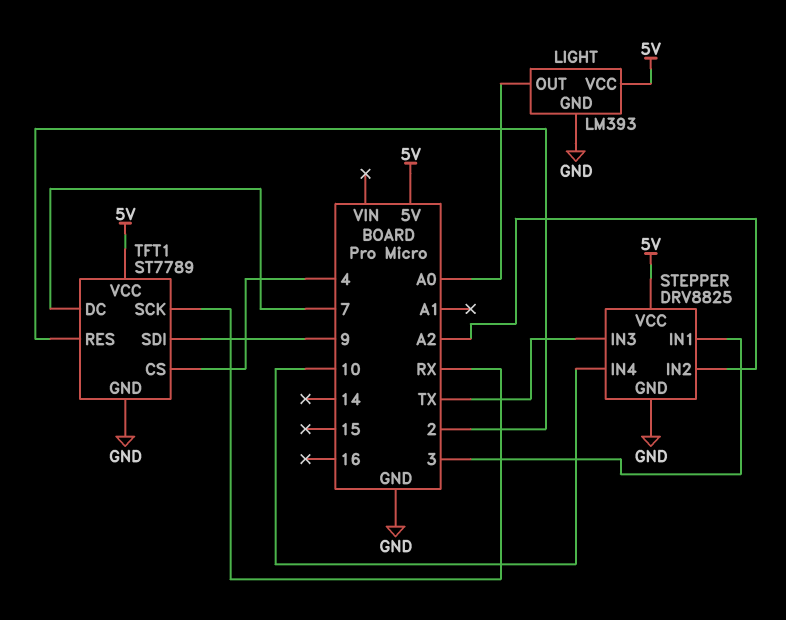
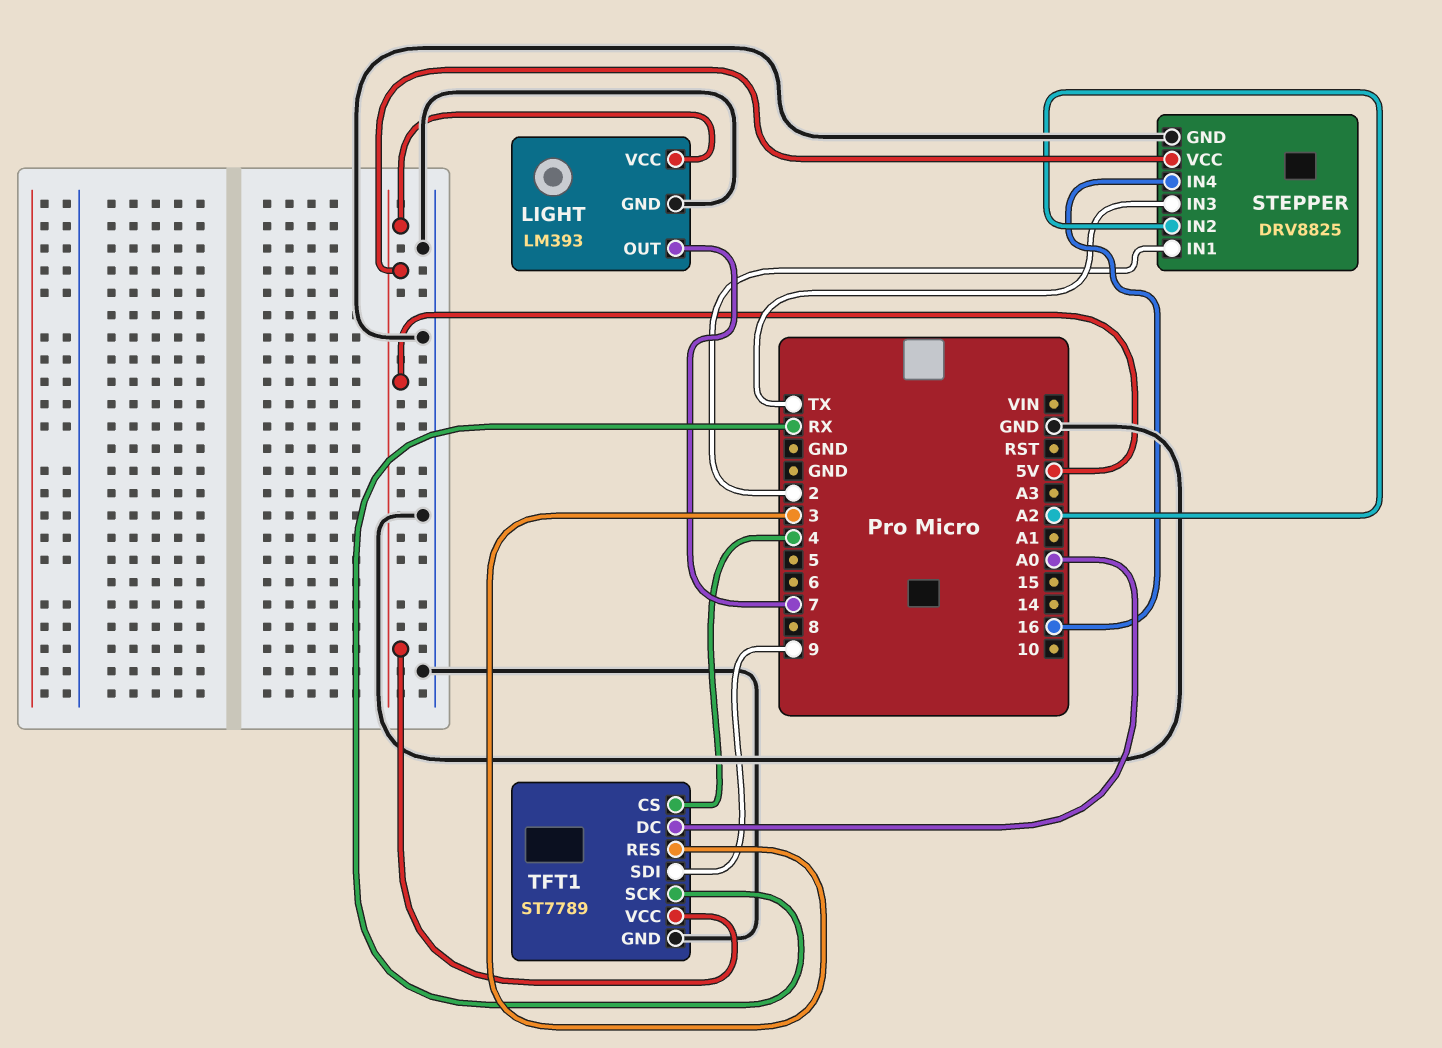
LIGHT pin OUT: A0 -> 7
STEPPER pin IN1: 3 -> 2
STEPPER pin IN4: 10 -> 16
TFT1 pin DC: 7 -> A0
TFT1 pin RES: 2 -> 3

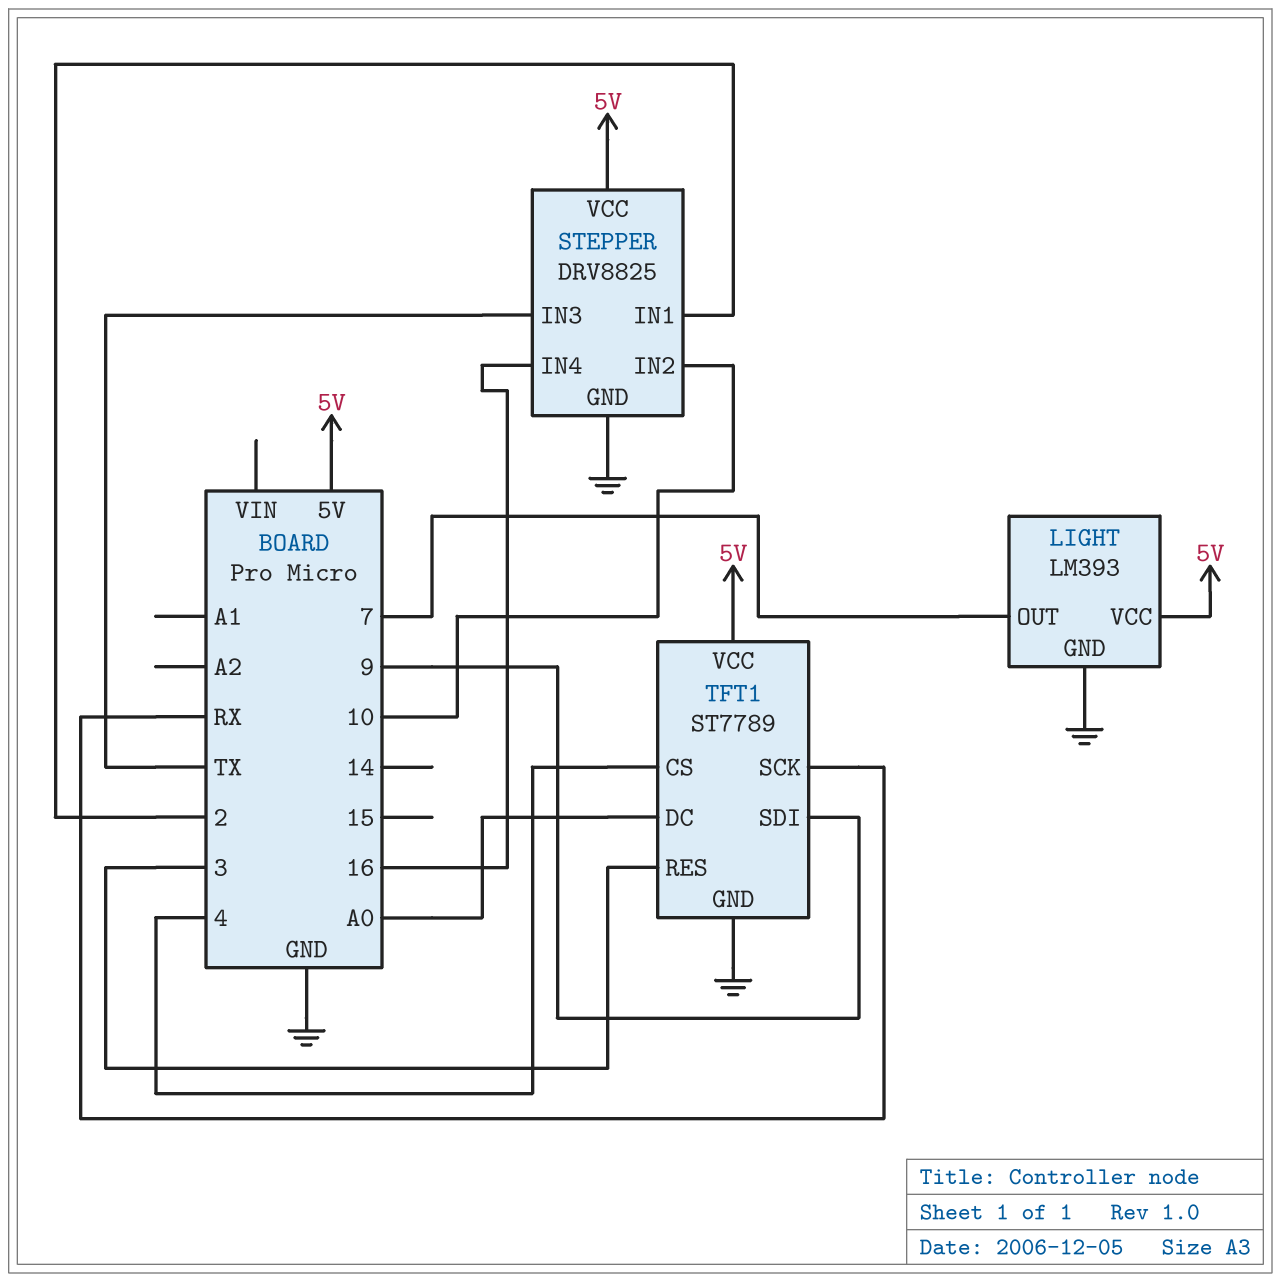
STEPPER pin IN2: A2 -> 10

